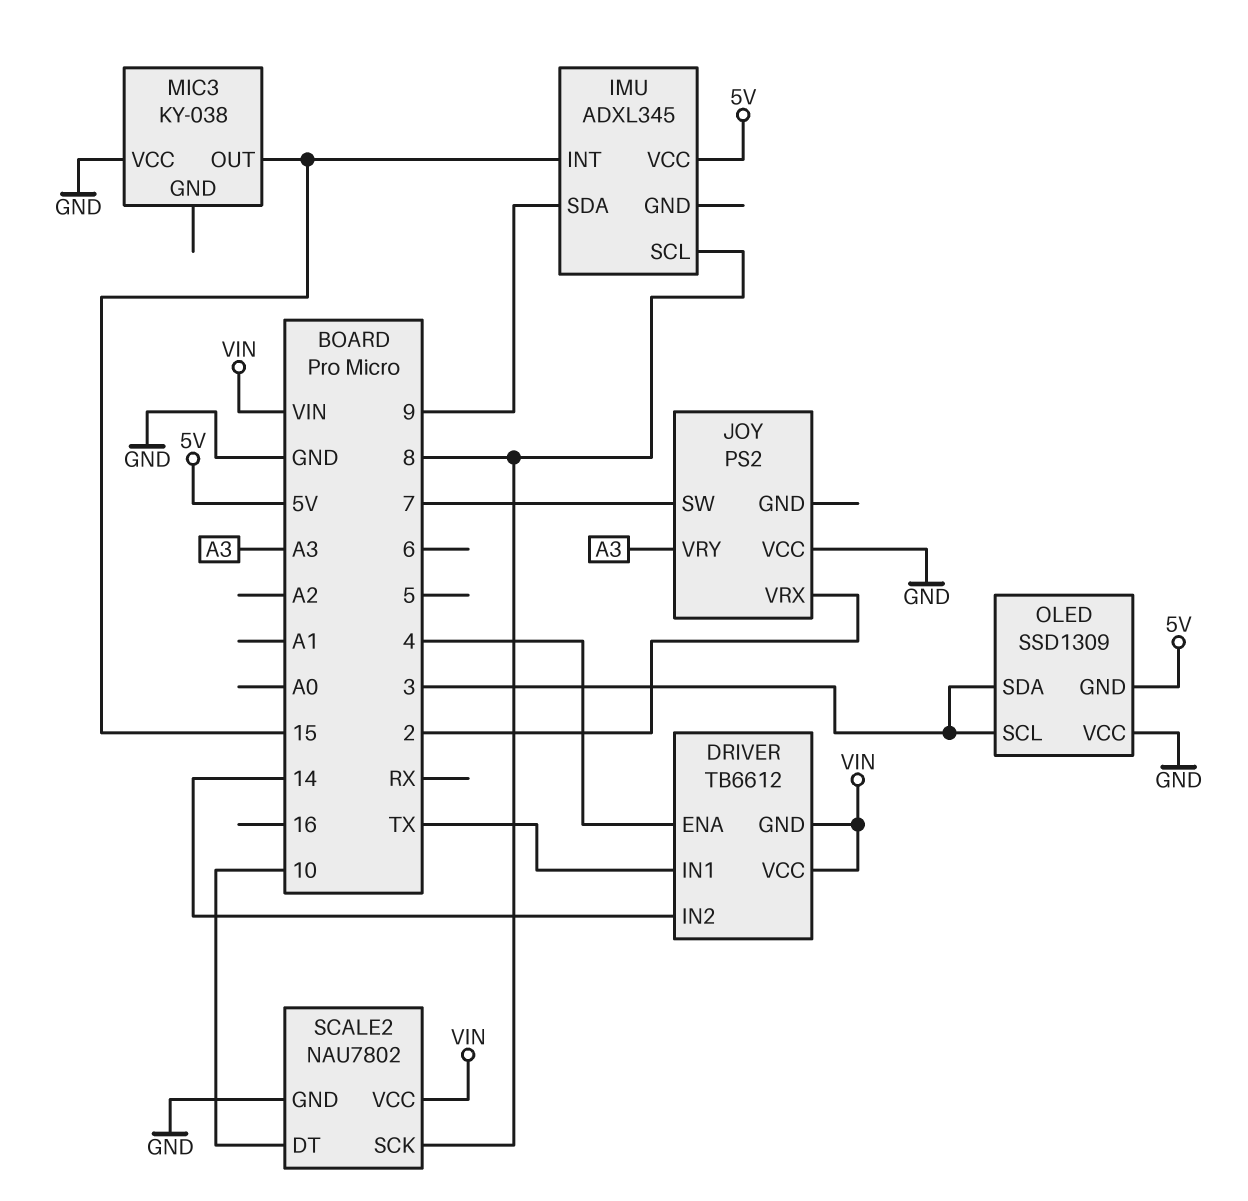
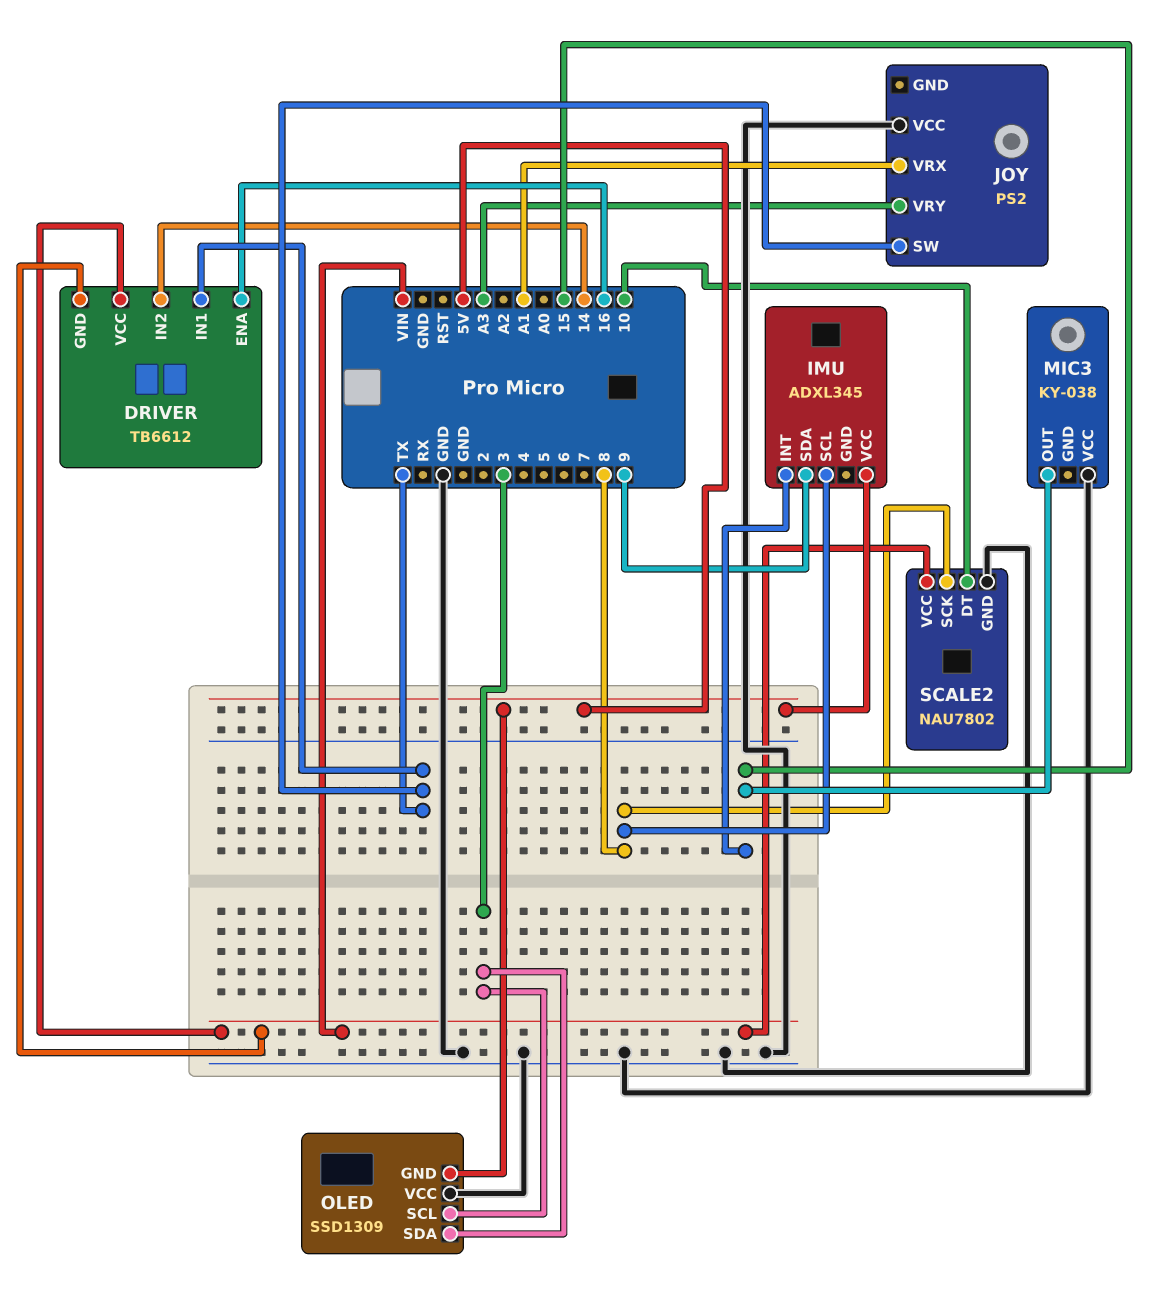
DRIVER pin ENA: 4 -> 16
JOY pin SW: 7 -> TX
JOY pin VRX: 2 -> A1

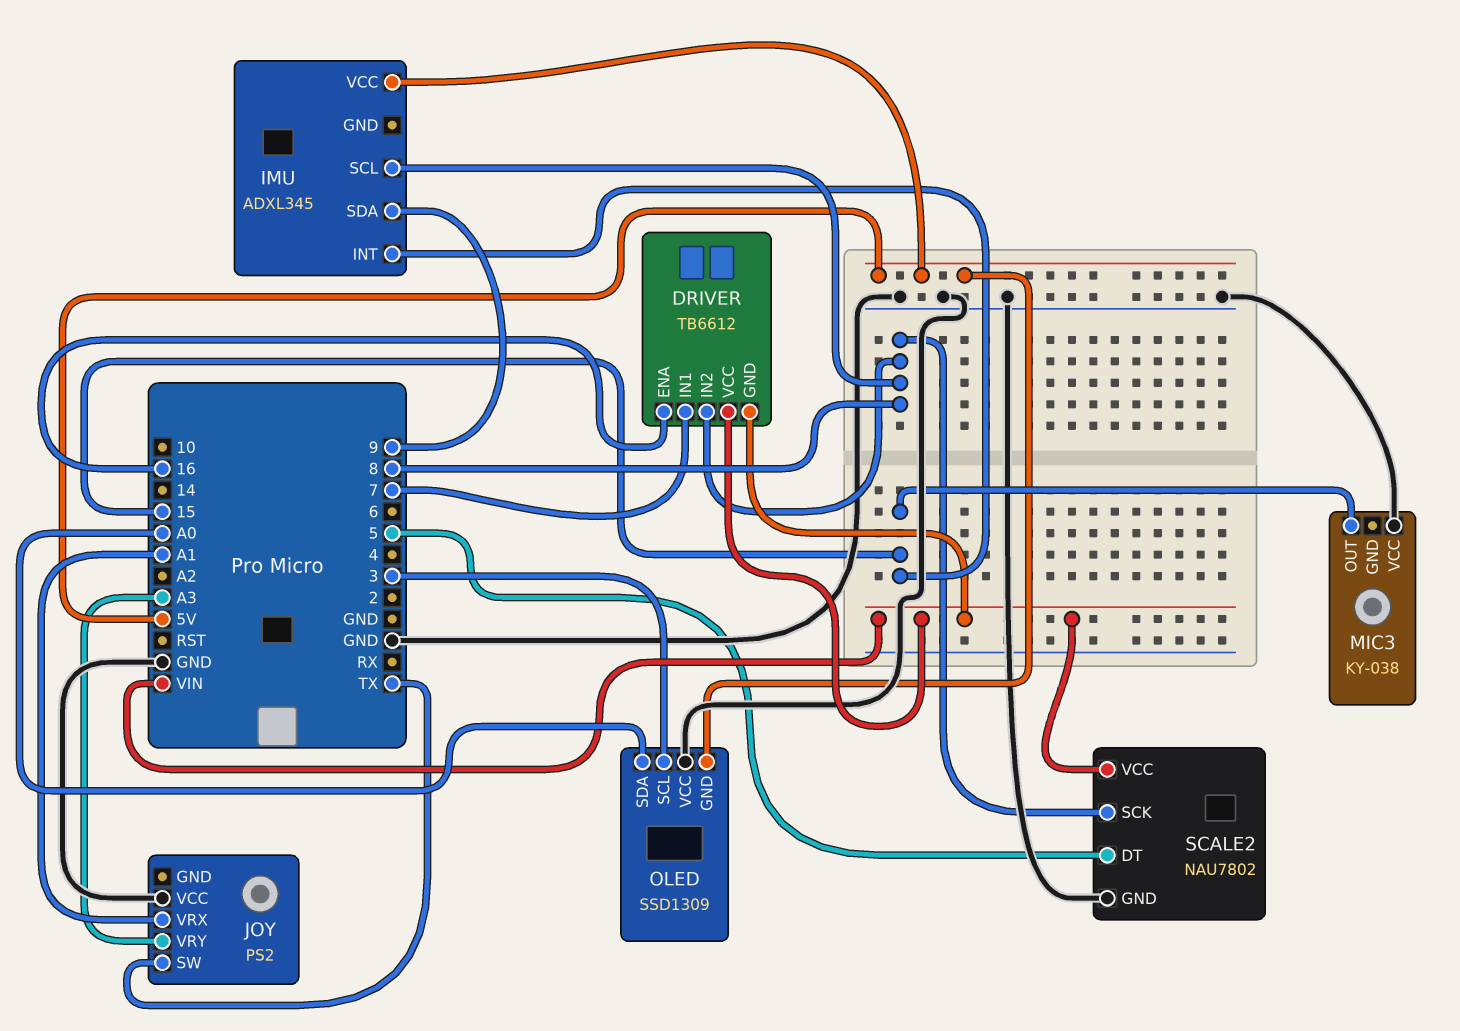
DRIVER pin IN1: TX -> 7
DRIVER pin IN2: 14 -> 8
OLED pin SDA: 3 -> A0
SCALE2 pin DT: 10 -> 5

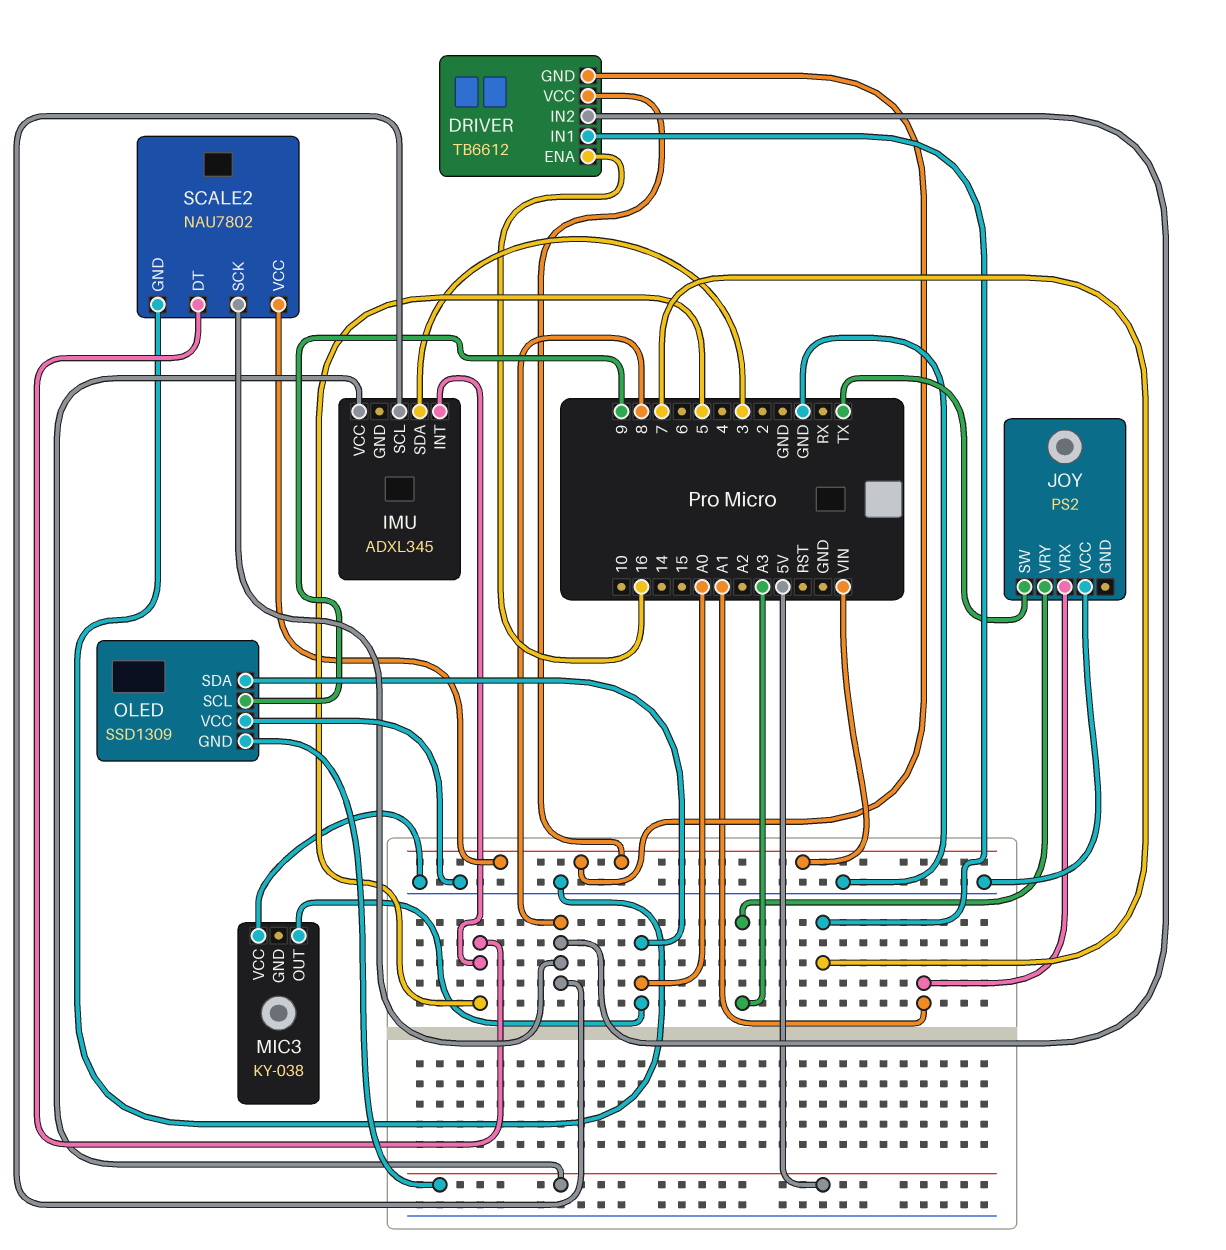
IMU pin INT: 15 -> 5
IMU pin SDA: 9 -> 3
MIC3 pin OUT: 15 -> A0
OLED pin SCL: 3 -> 9

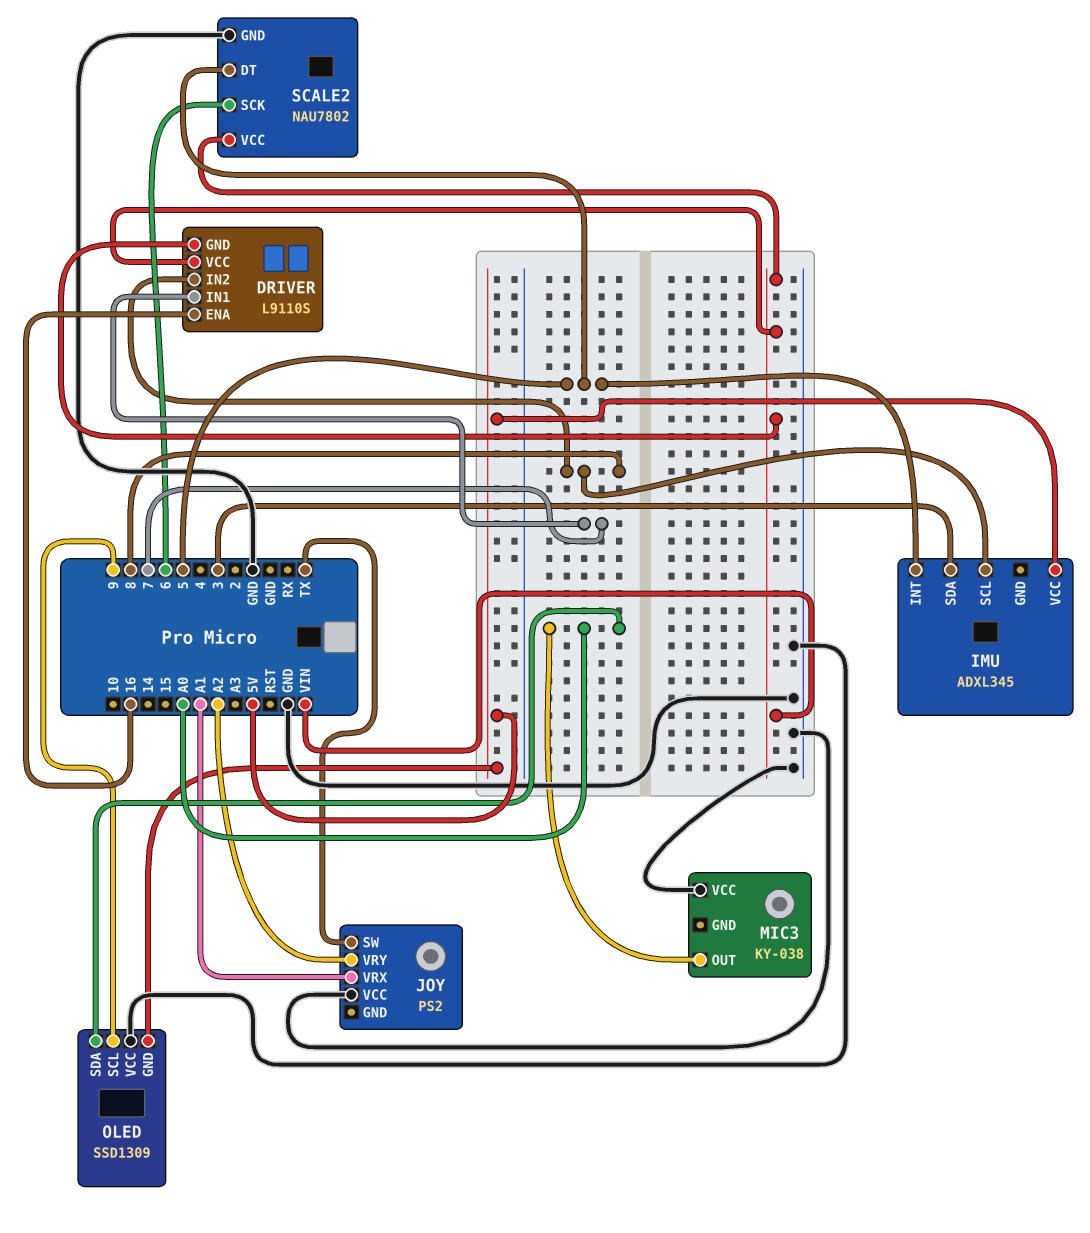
DRIVER: TB6612 -> L9110S
JOY pin VRY: A3 -> A2
SCALE2 pin SCK: 8 -> 6

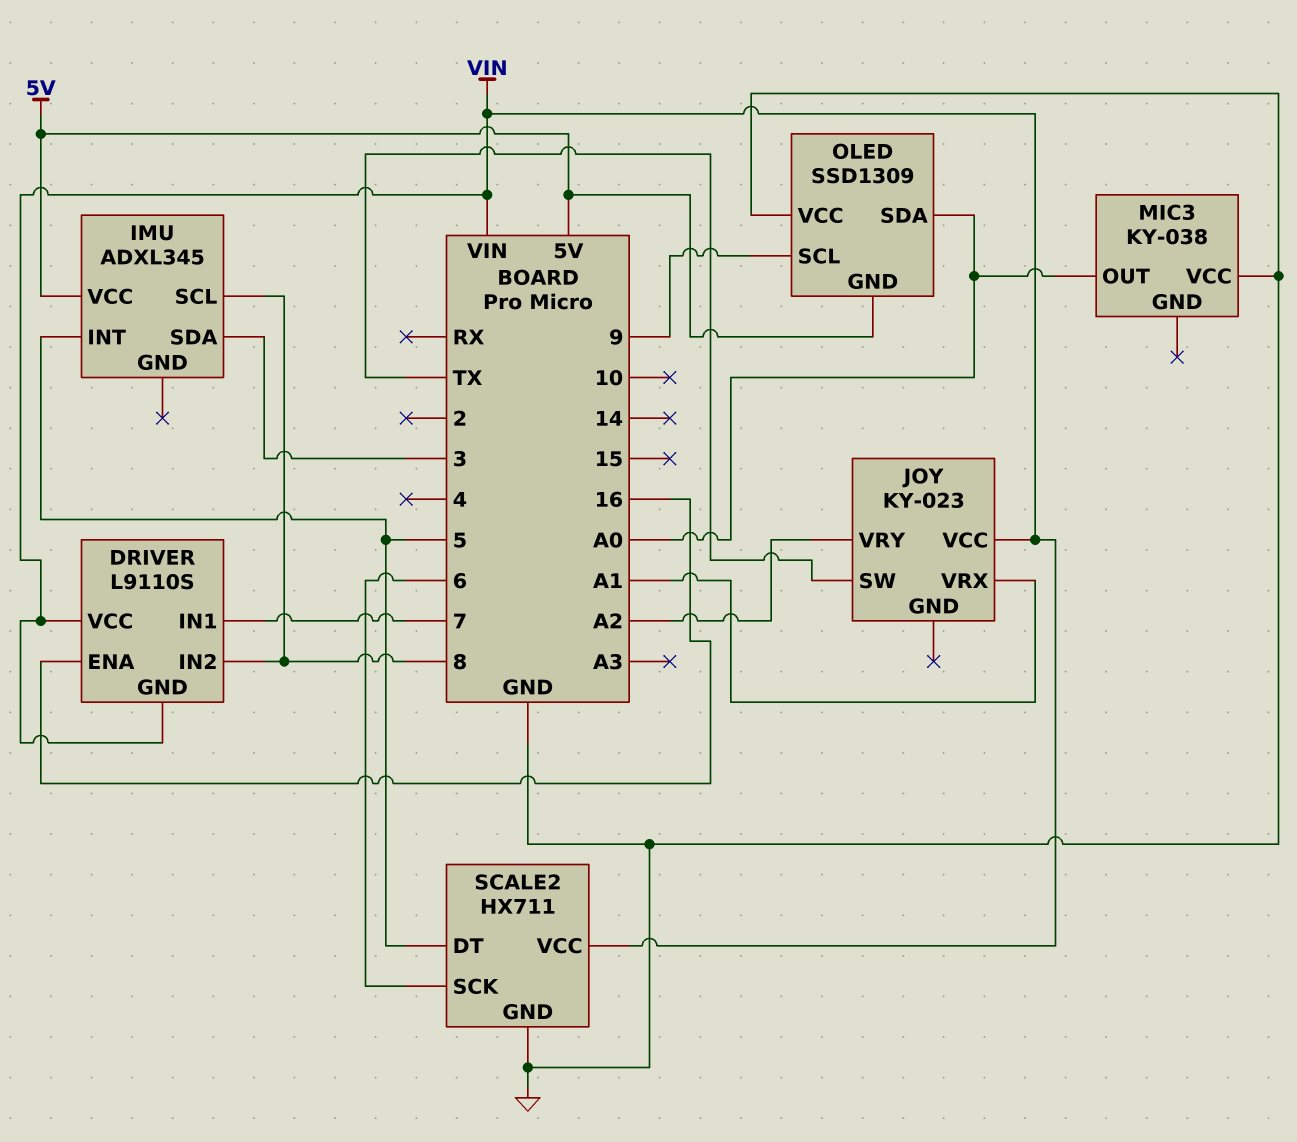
JOY: PS2 -> KY-023
JOY pin VCC: GND -> VIN
SCALE2: NAU7802 -> HX711

